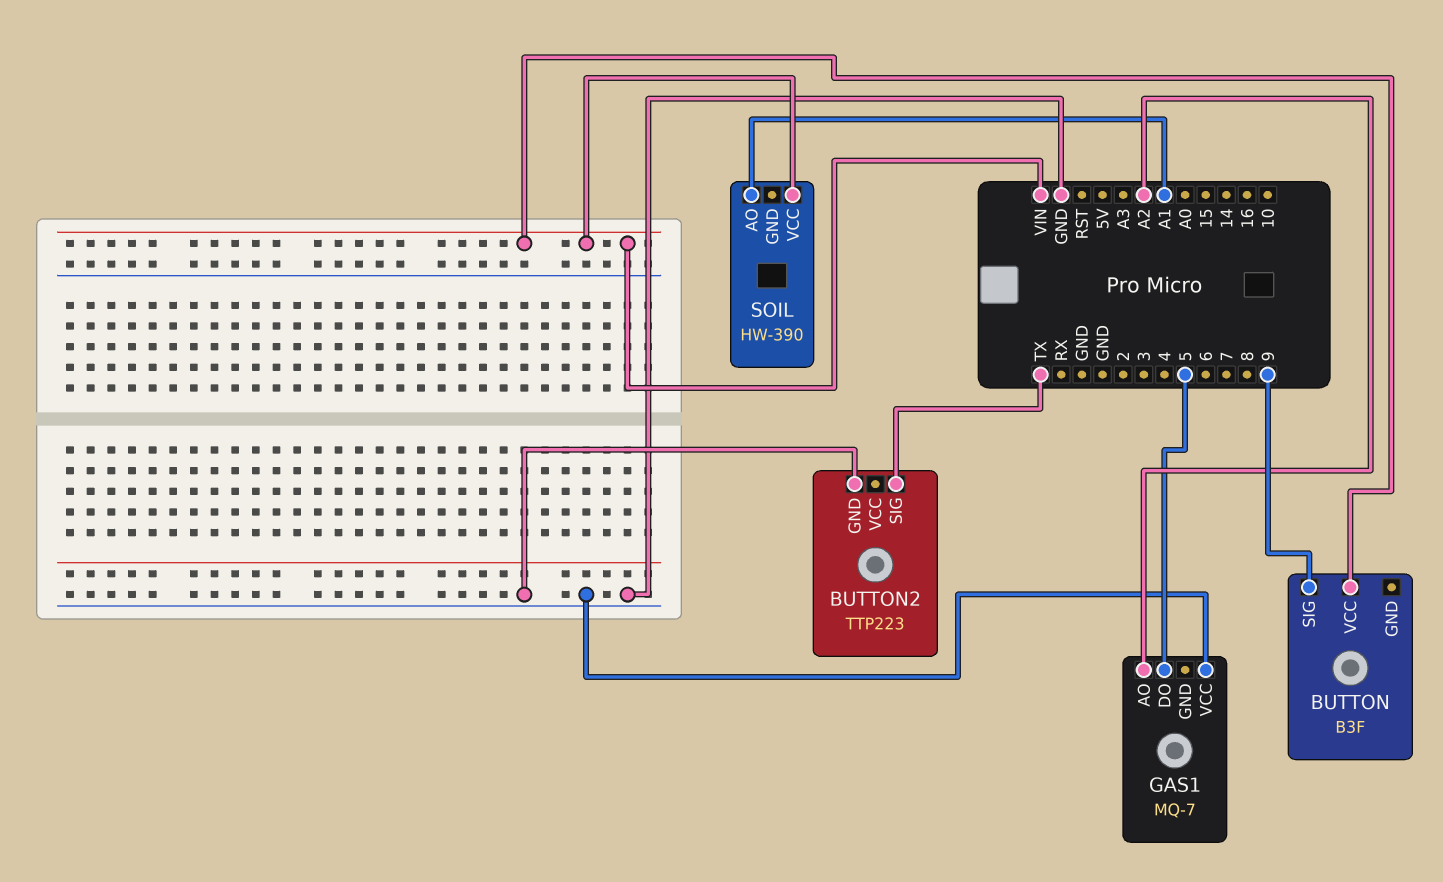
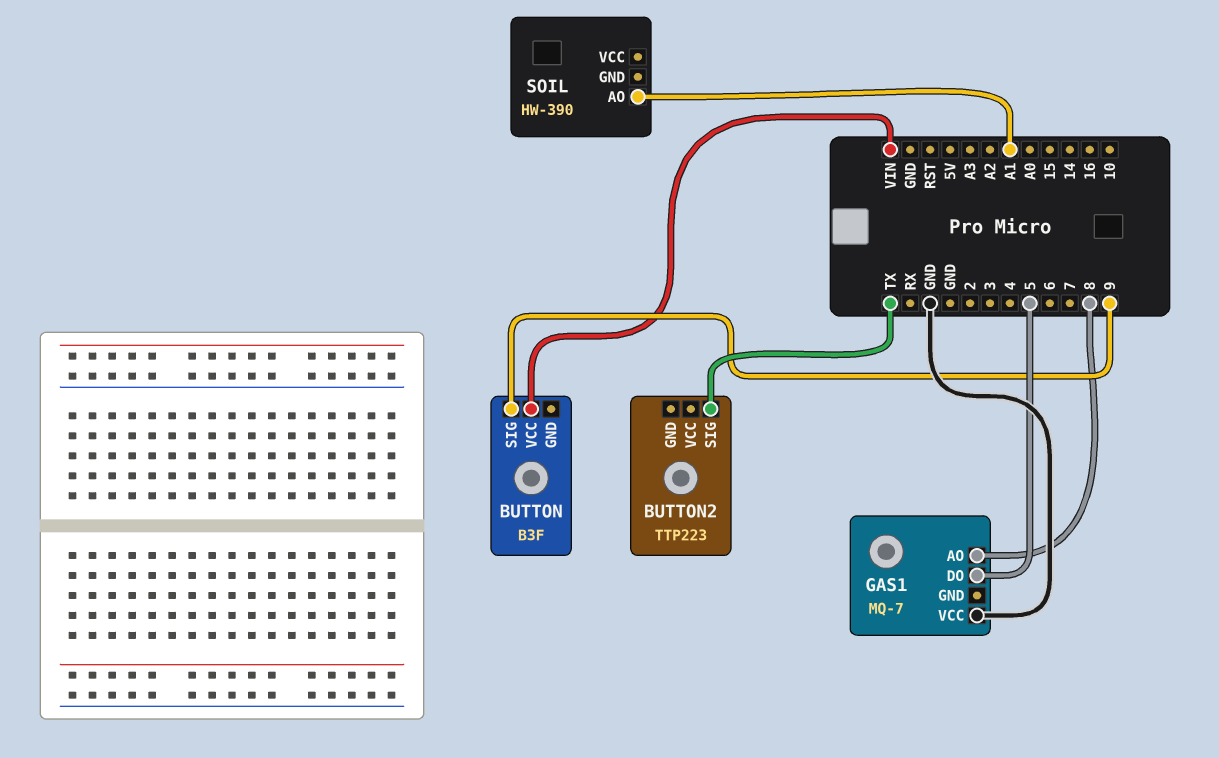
BUTTON2 pin GND: GND -> none
GAS1 pin AO: A2 -> 8
SOIL pin VCC: VIN -> none

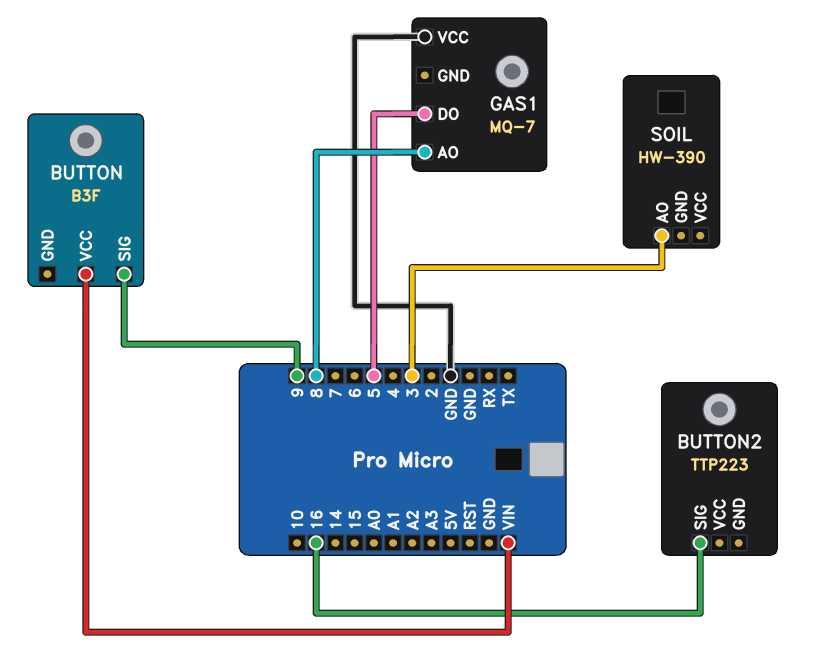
BUTTON2 pin SIG: TX -> 16
SOIL pin AO: A1 -> 3

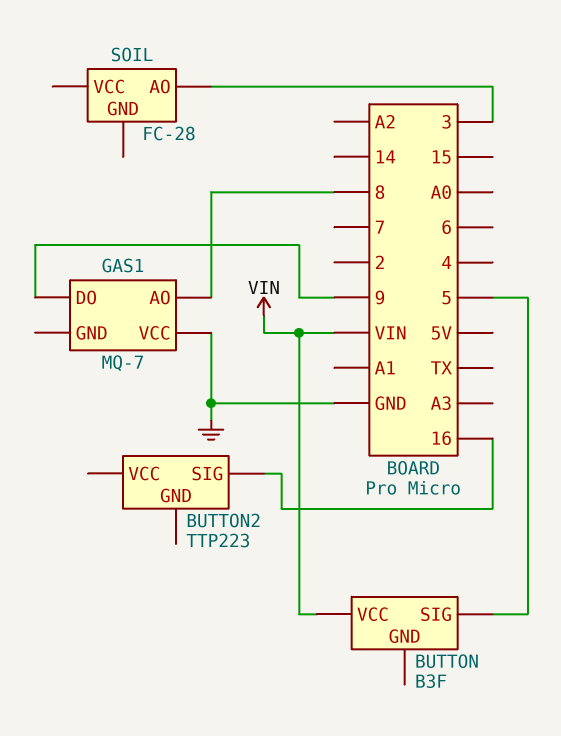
BUTTON pin SIG: 9 -> 5
GAS1 pin DO: 5 -> 9
SOIL: HW-390 -> FC-28

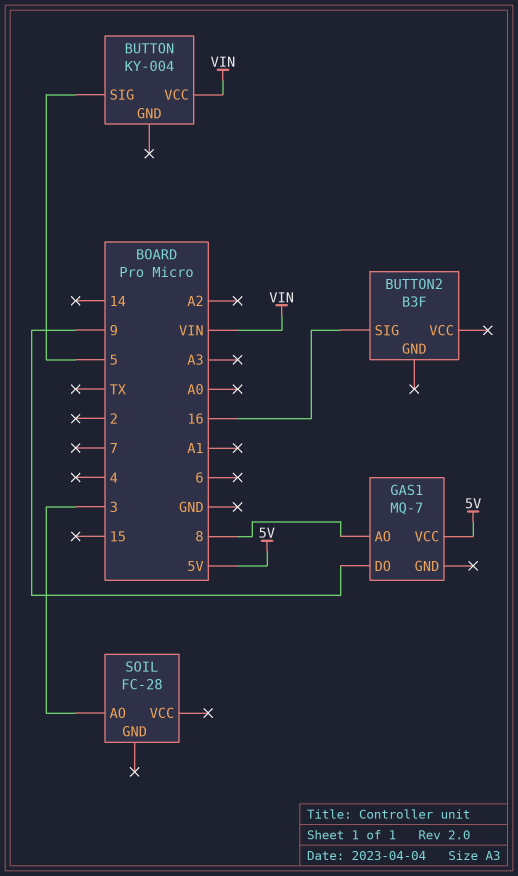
BUTTON: B3F -> KY-004
BUTTON2: TTP223 -> B3F
GAS1 pin VCC: GND -> 5V

